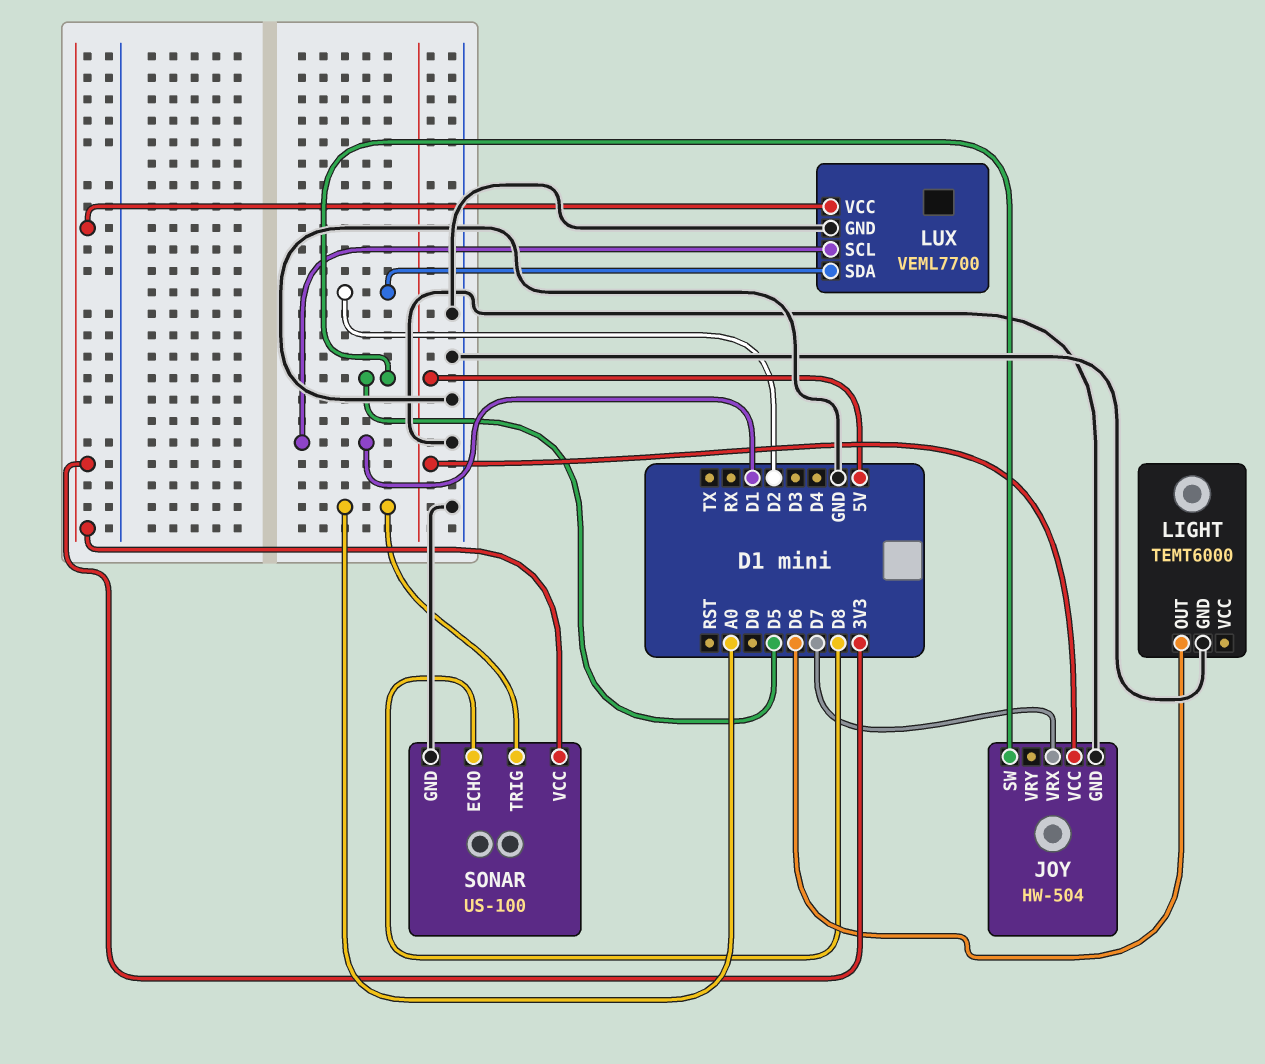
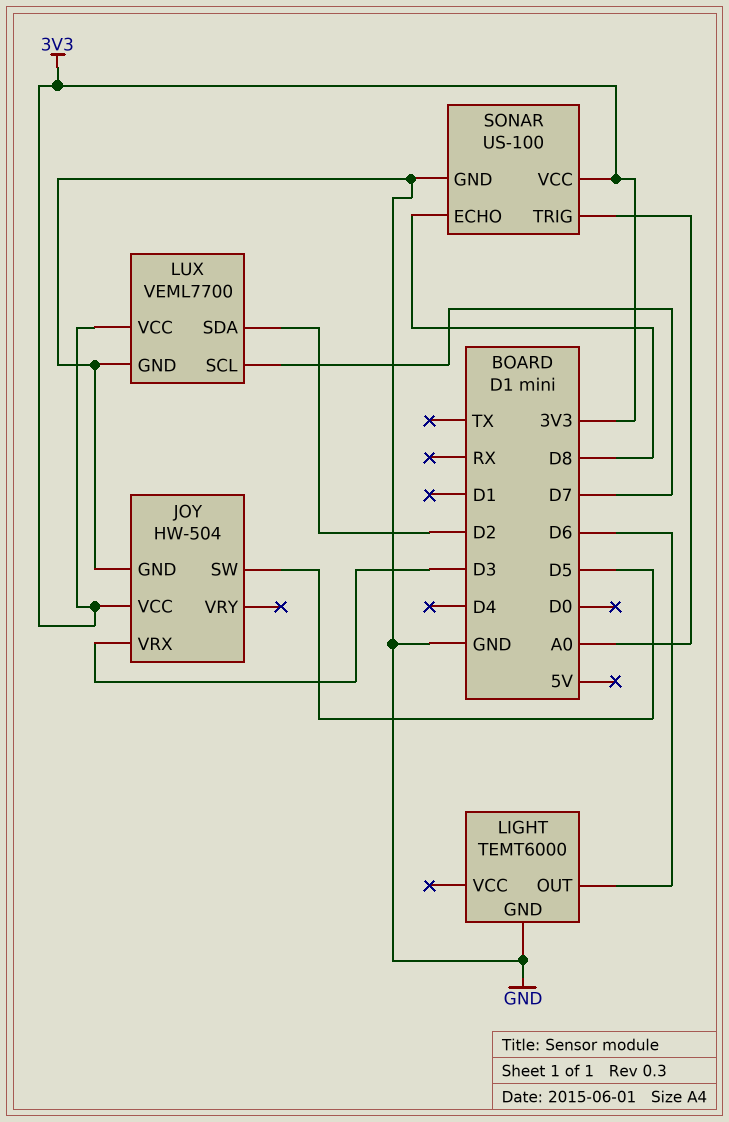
JOY pin VCC: 5V -> 3V3
JOY pin VRX: D7 -> D3
LUX pin SCL: D1 -> D7

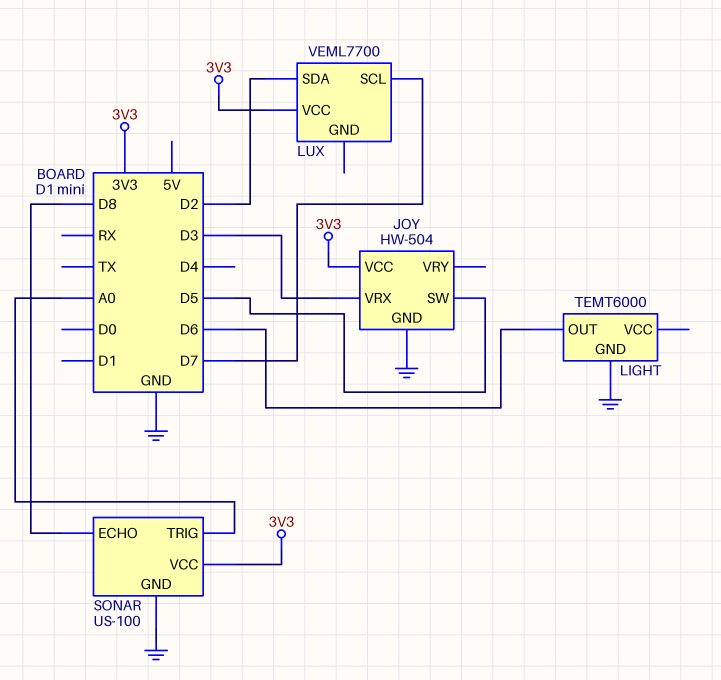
LUX pin GND: GND -> none

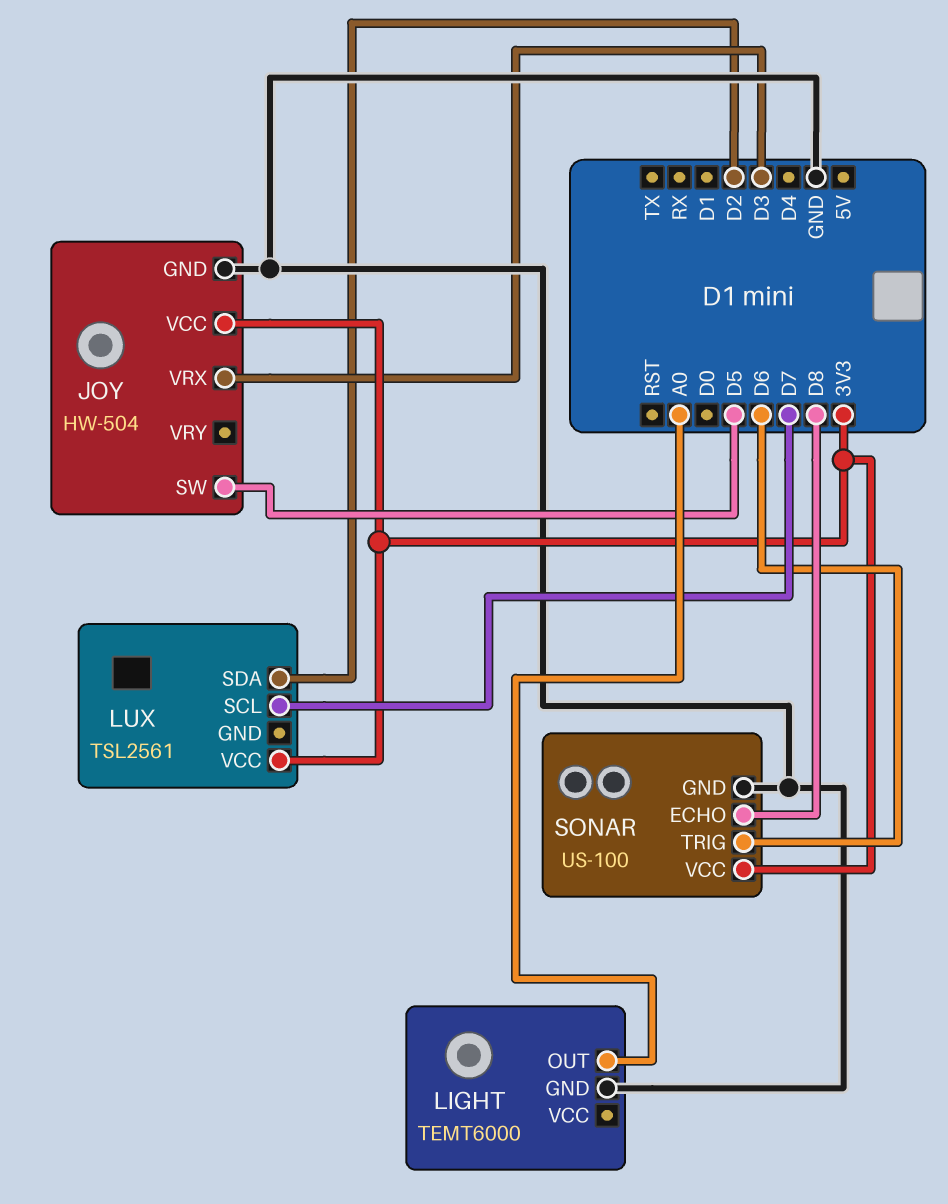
LIGHT pin OUT: D6 -> A0
LUX: VEML7700 -> TSL2561
SONAR pin TRIG: A0 -> D6

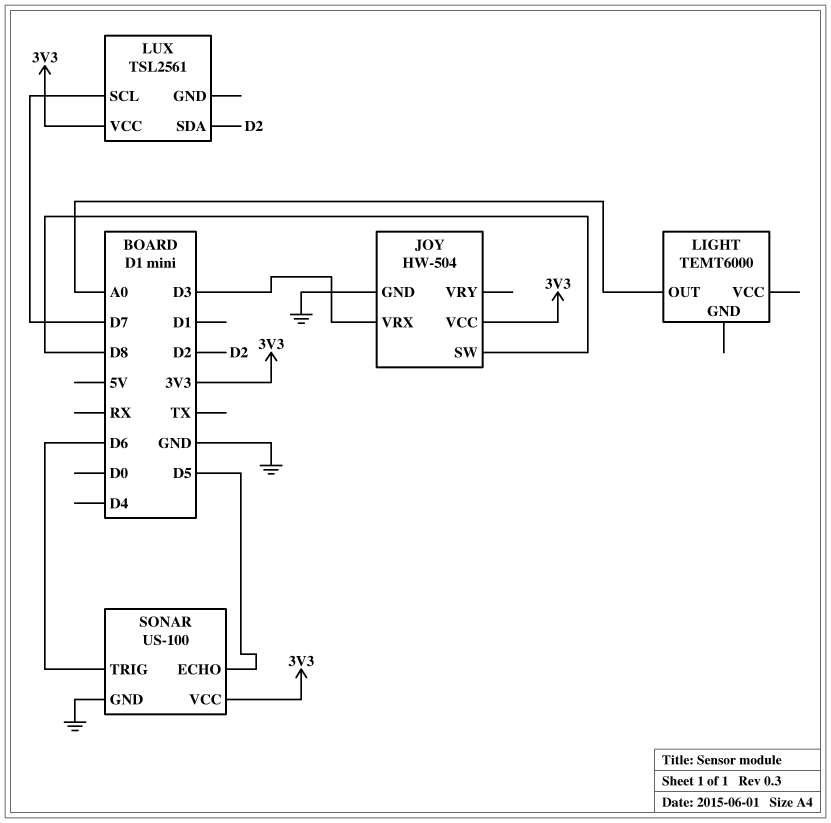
JOY pin SW: D5 -> D8
LIGHT pin GND: GND -> none
SONAR pin ECHO: D8 -> D5

